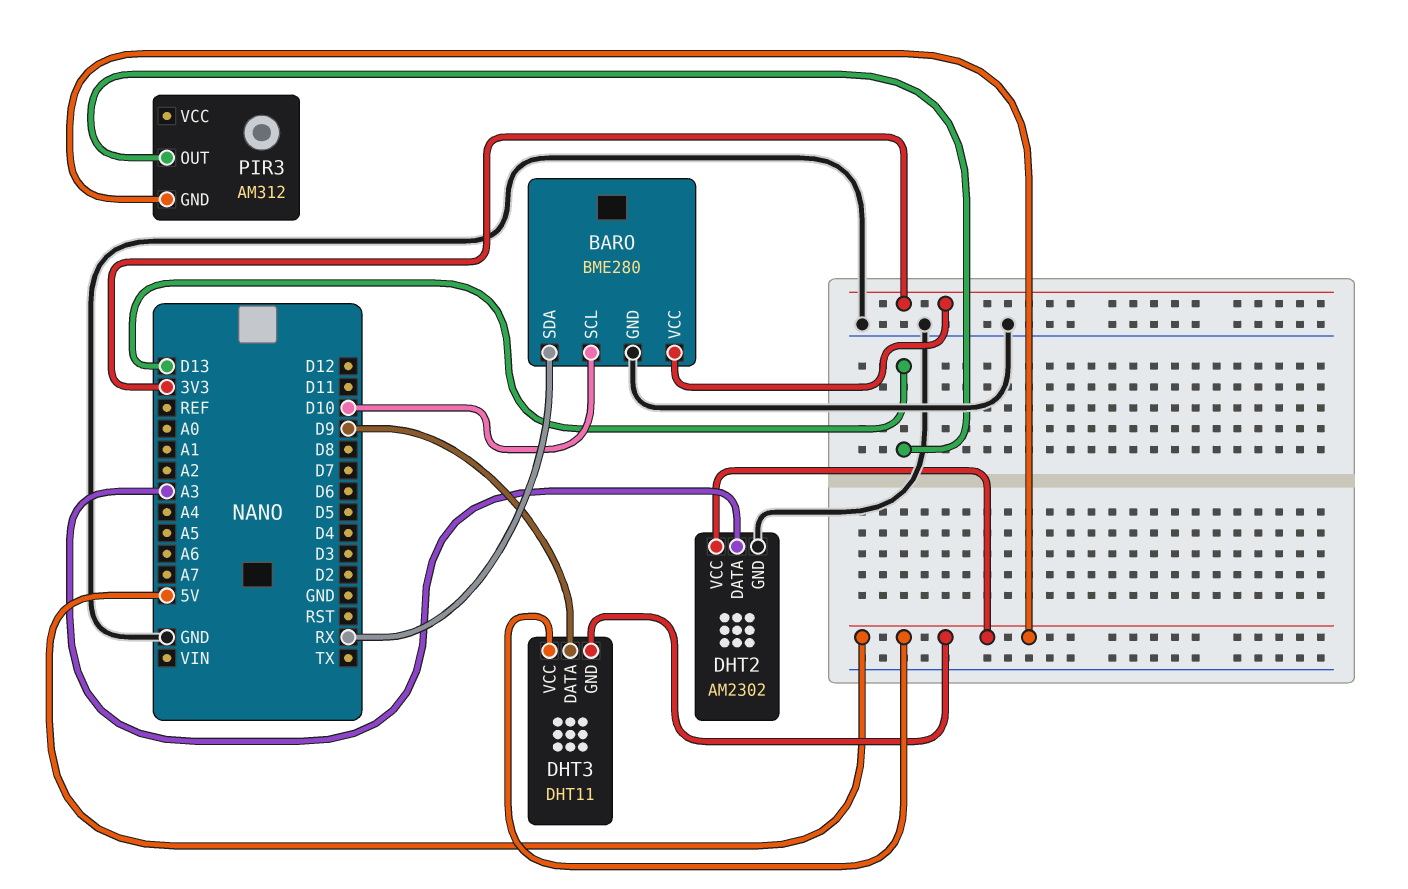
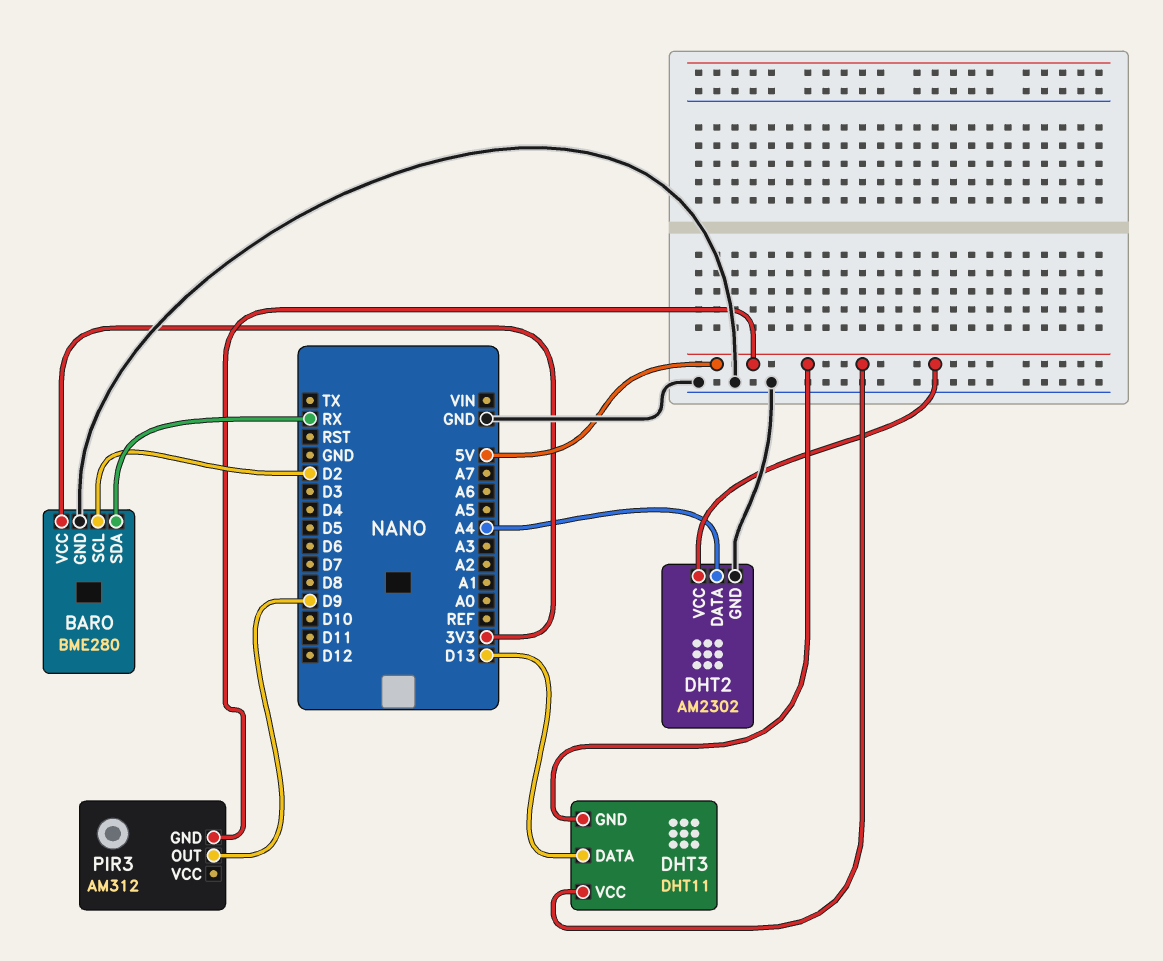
BARO pin SCL: D10 -> D2
DHT2 pin DATA: A3 -> A4
DHT3 pin DATA: D9 -> D13
PIR3 pin OUT: D13 -> D9

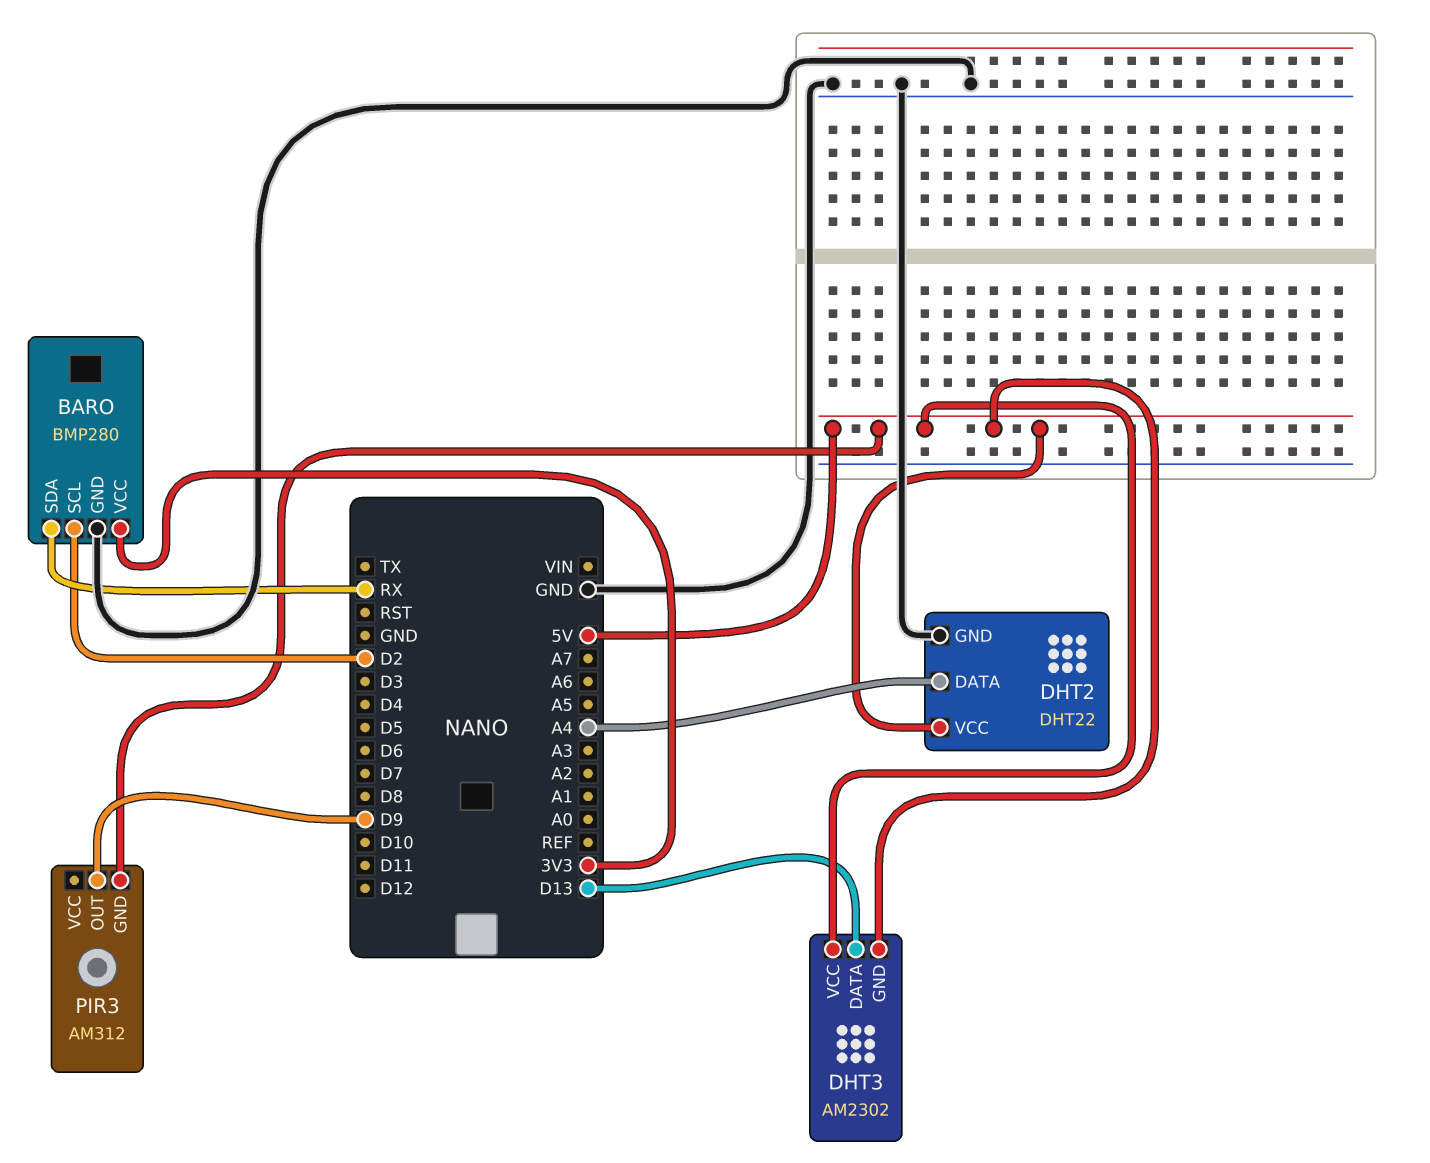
BARO: BME280 -> BMP280
DHT2: AM2302 -> DHT22
DHT3: DHT11 -> AM2302

